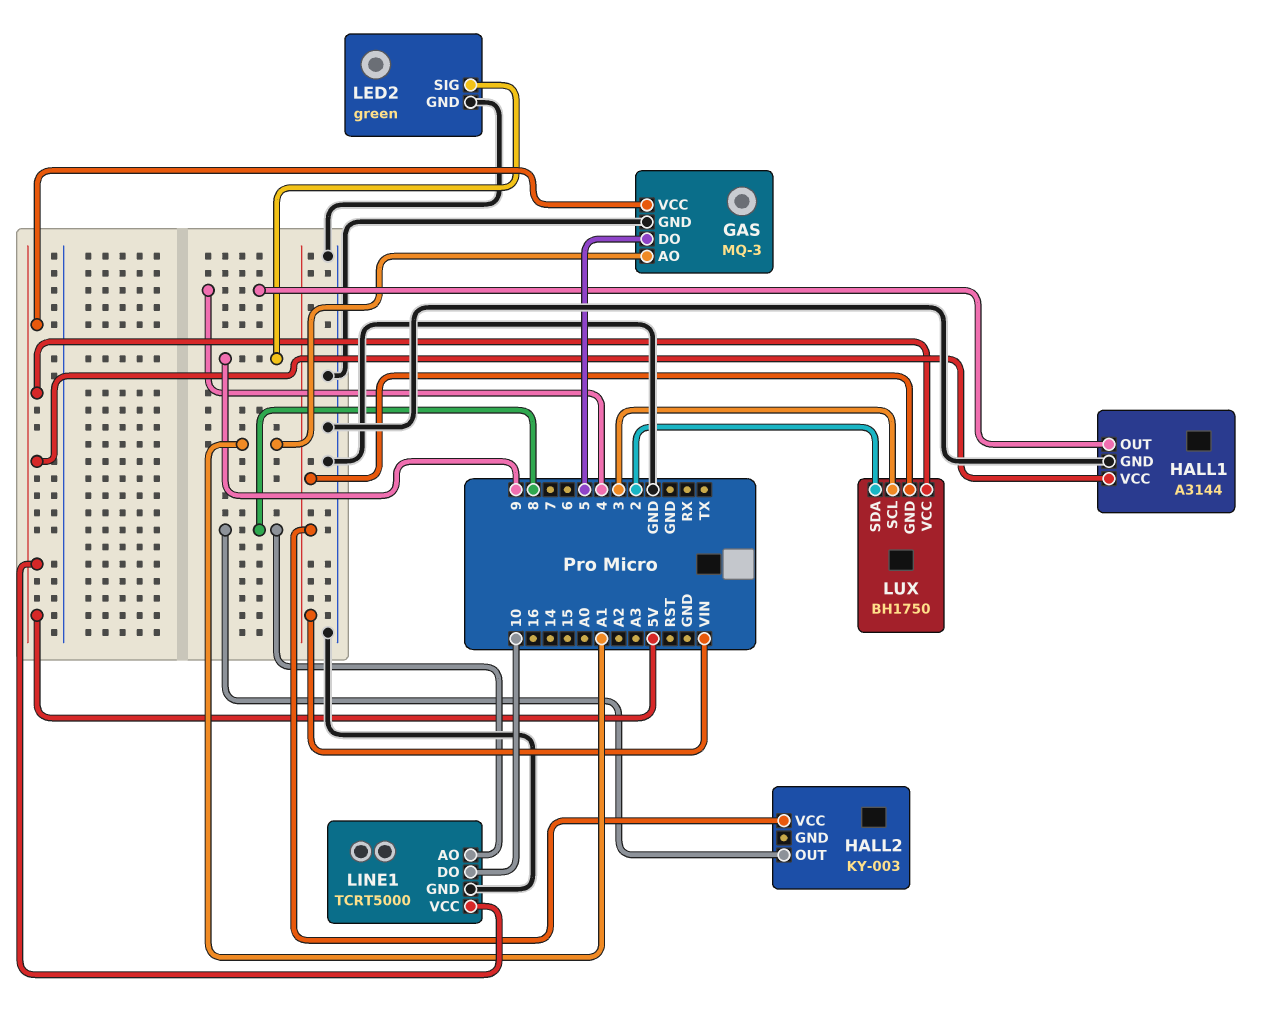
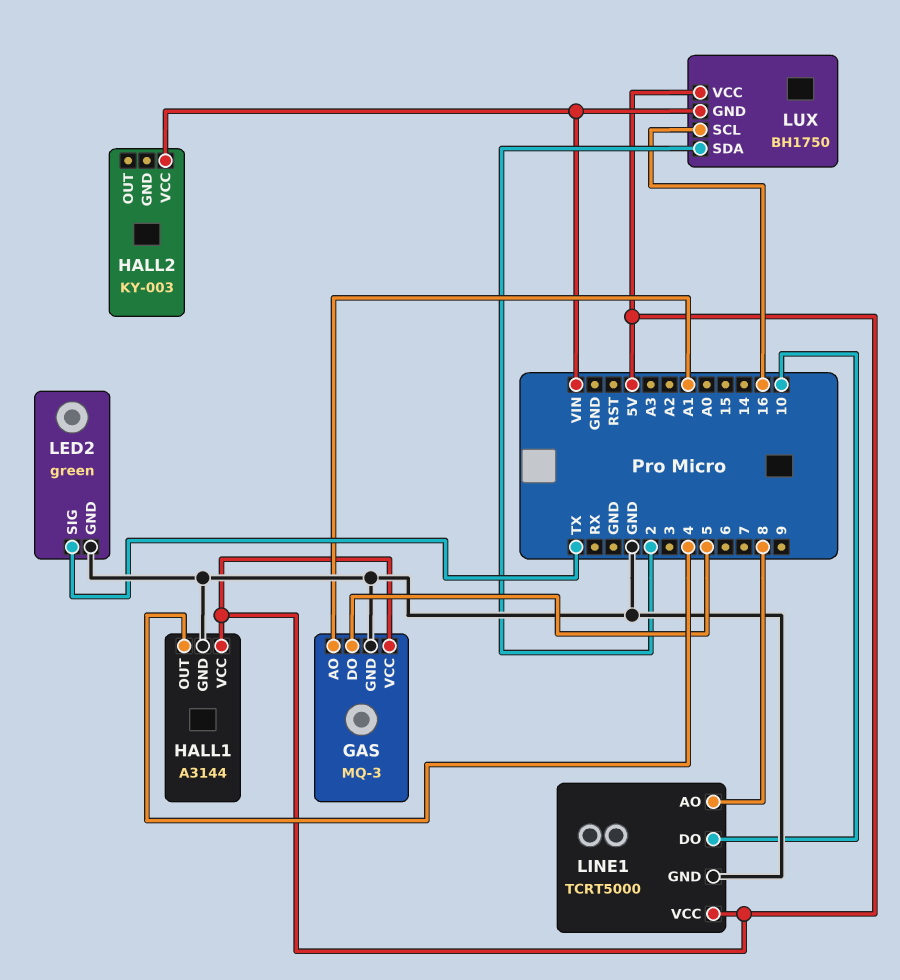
HALL2 pin OUT: 8 -> none
LED2 pin SIG: 9 -> TX
LUX pin SCL: 3 -> 16

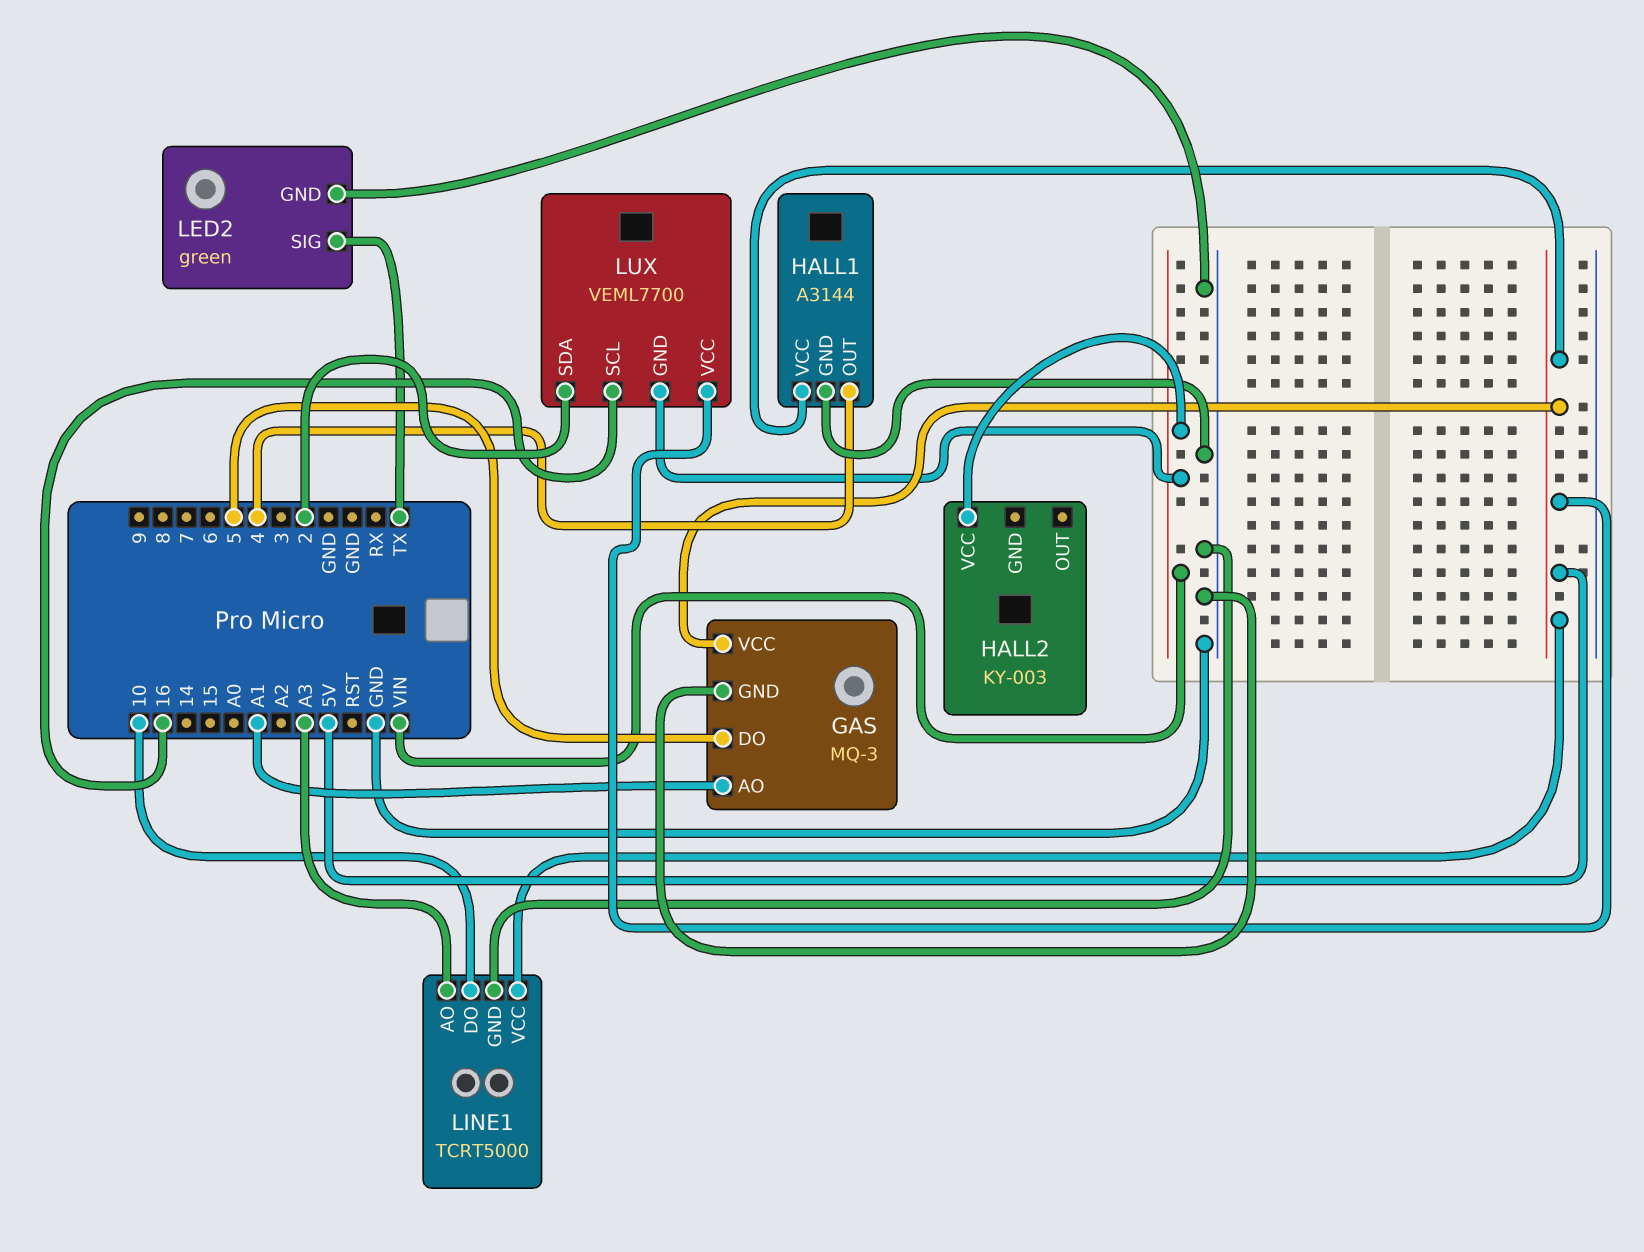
LINE1 pin AO: 8 -> A3
LUX: BH1750 -> VEML7700

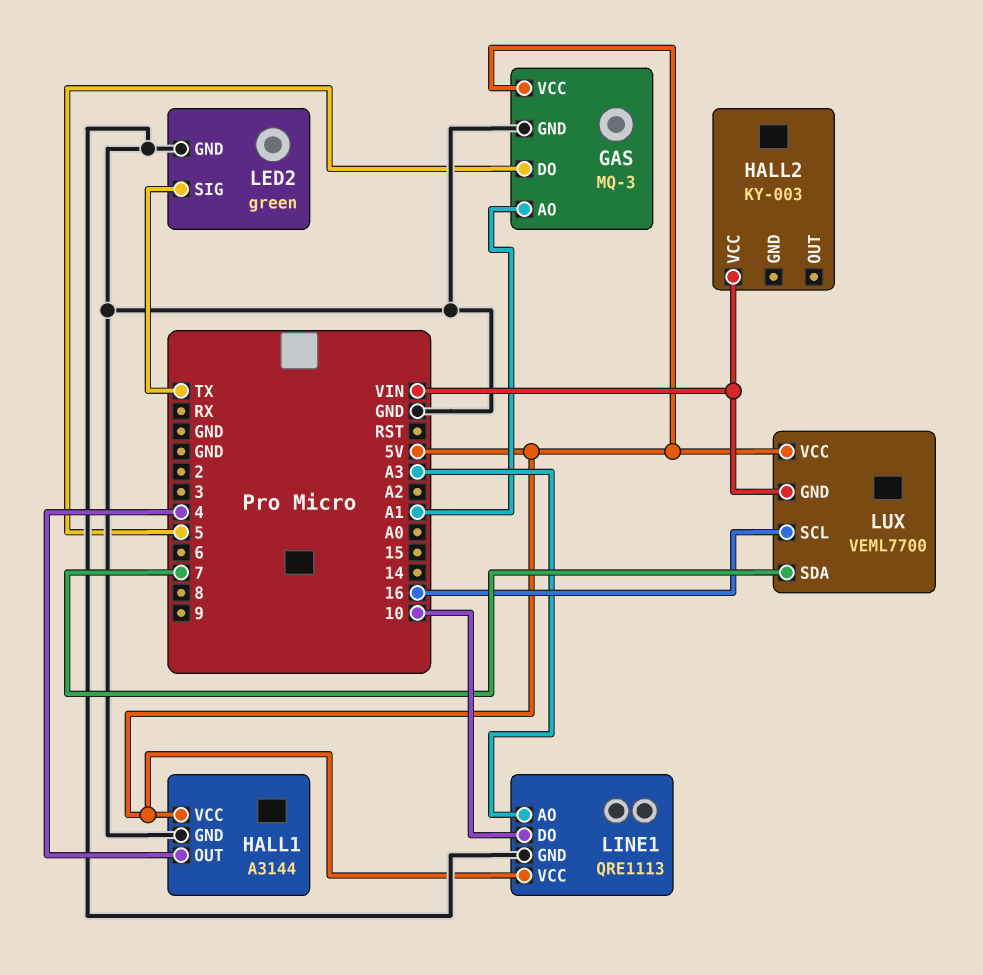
LINE1: TCRT5000 -> QRE1113
LUX pin SDA: 2 -> 7

